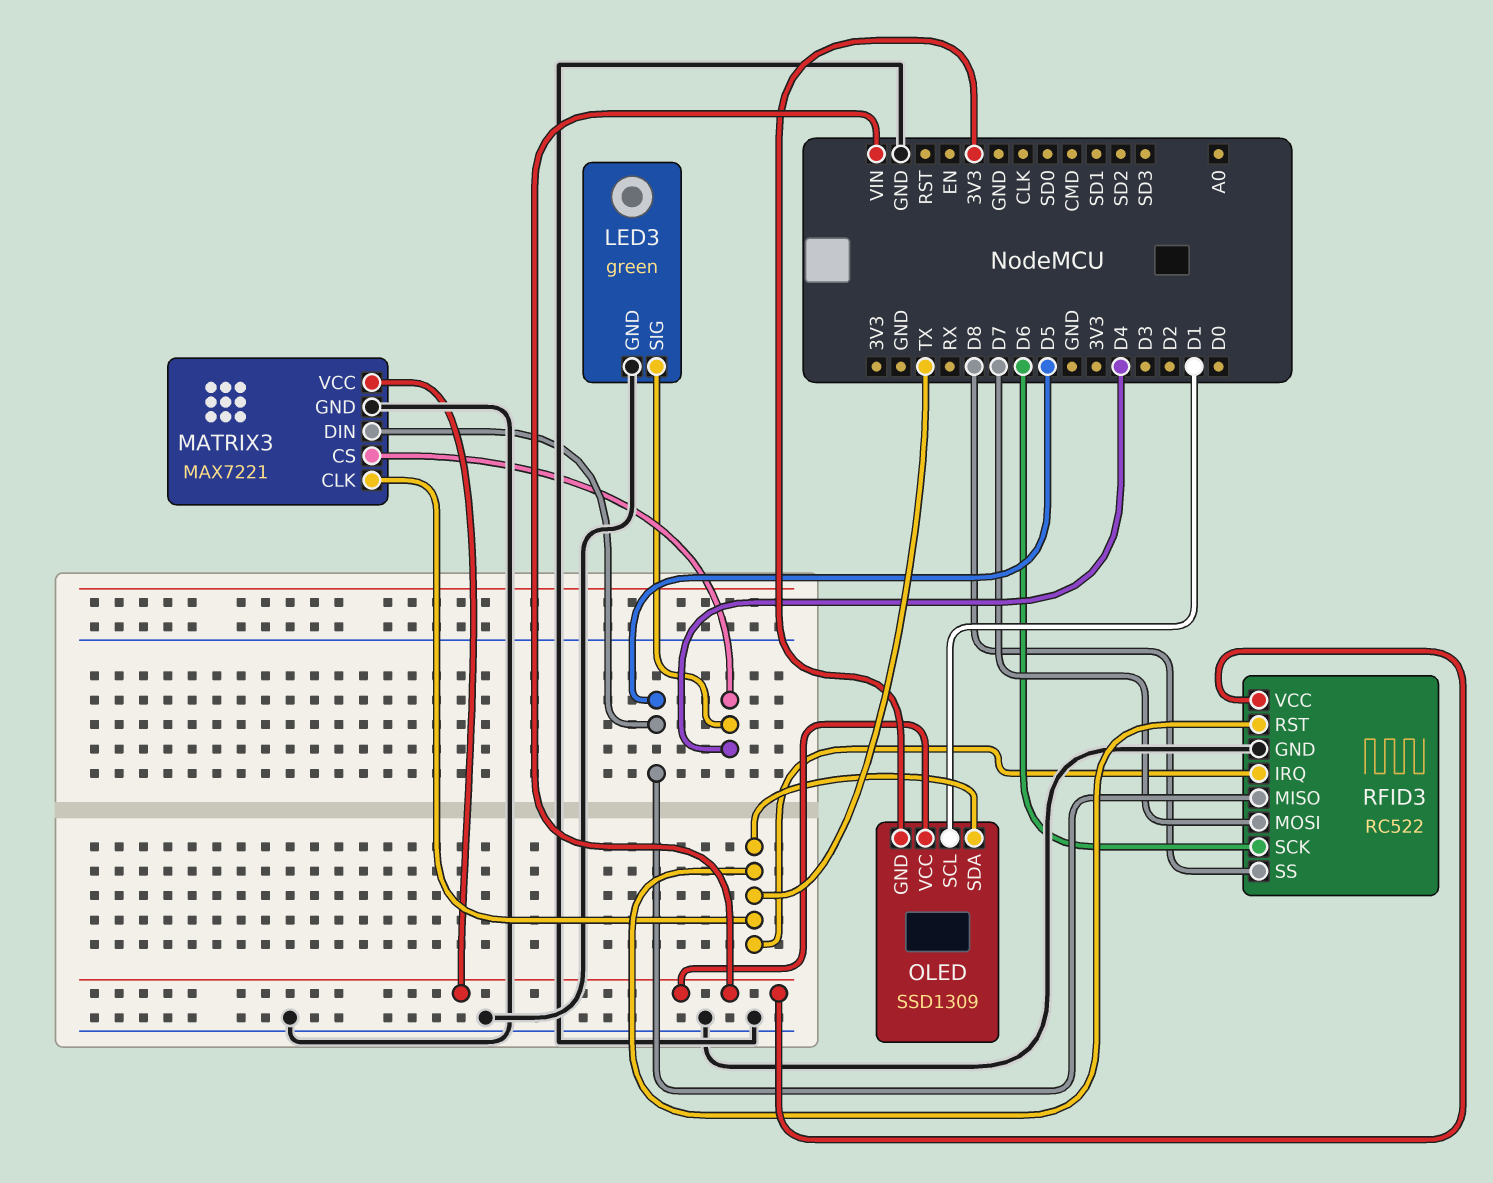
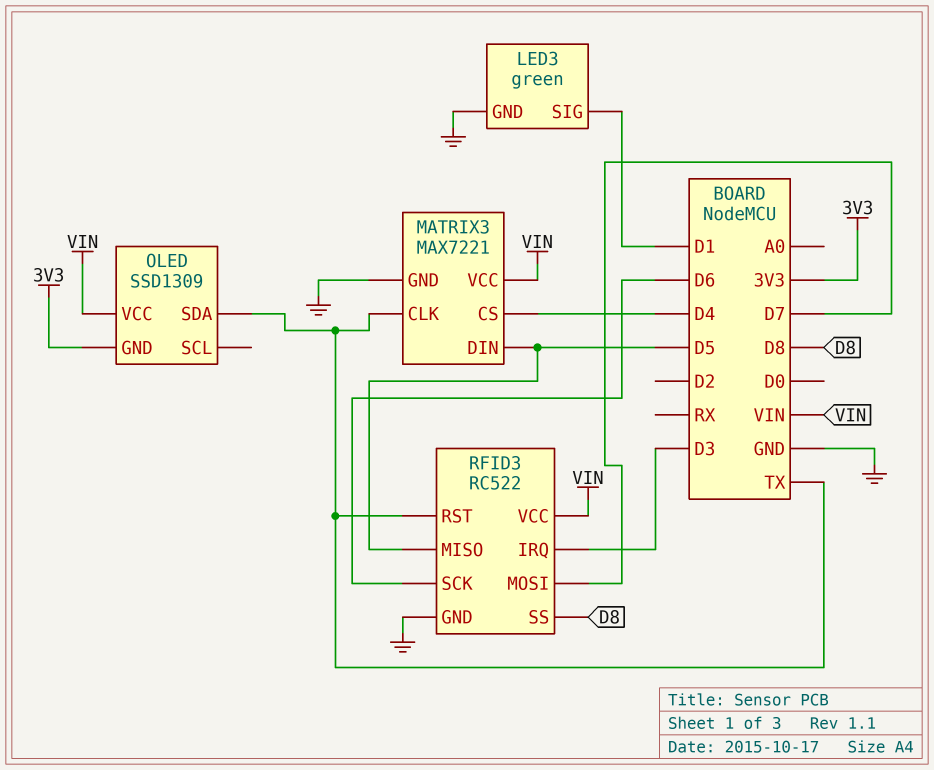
LED3 pin SIG: D4 -> D1
OLED pin SCL: D1 -> none
RFID3 pin IRQ: TX -> D3

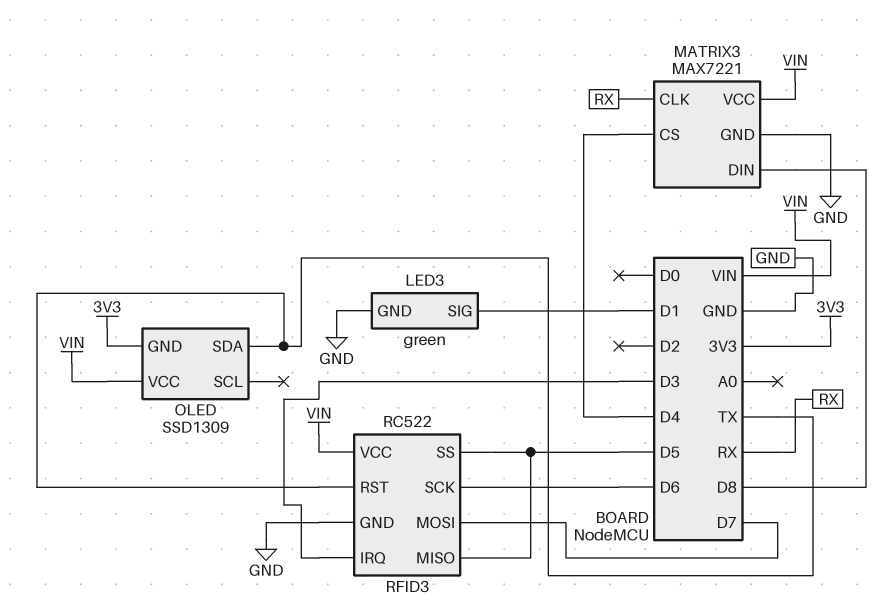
MATRIX3 pin CLK: TX -> RX
MATRIX3 pin DIN: D5 -> D8
RFID3 pin SS: D8 -> D5

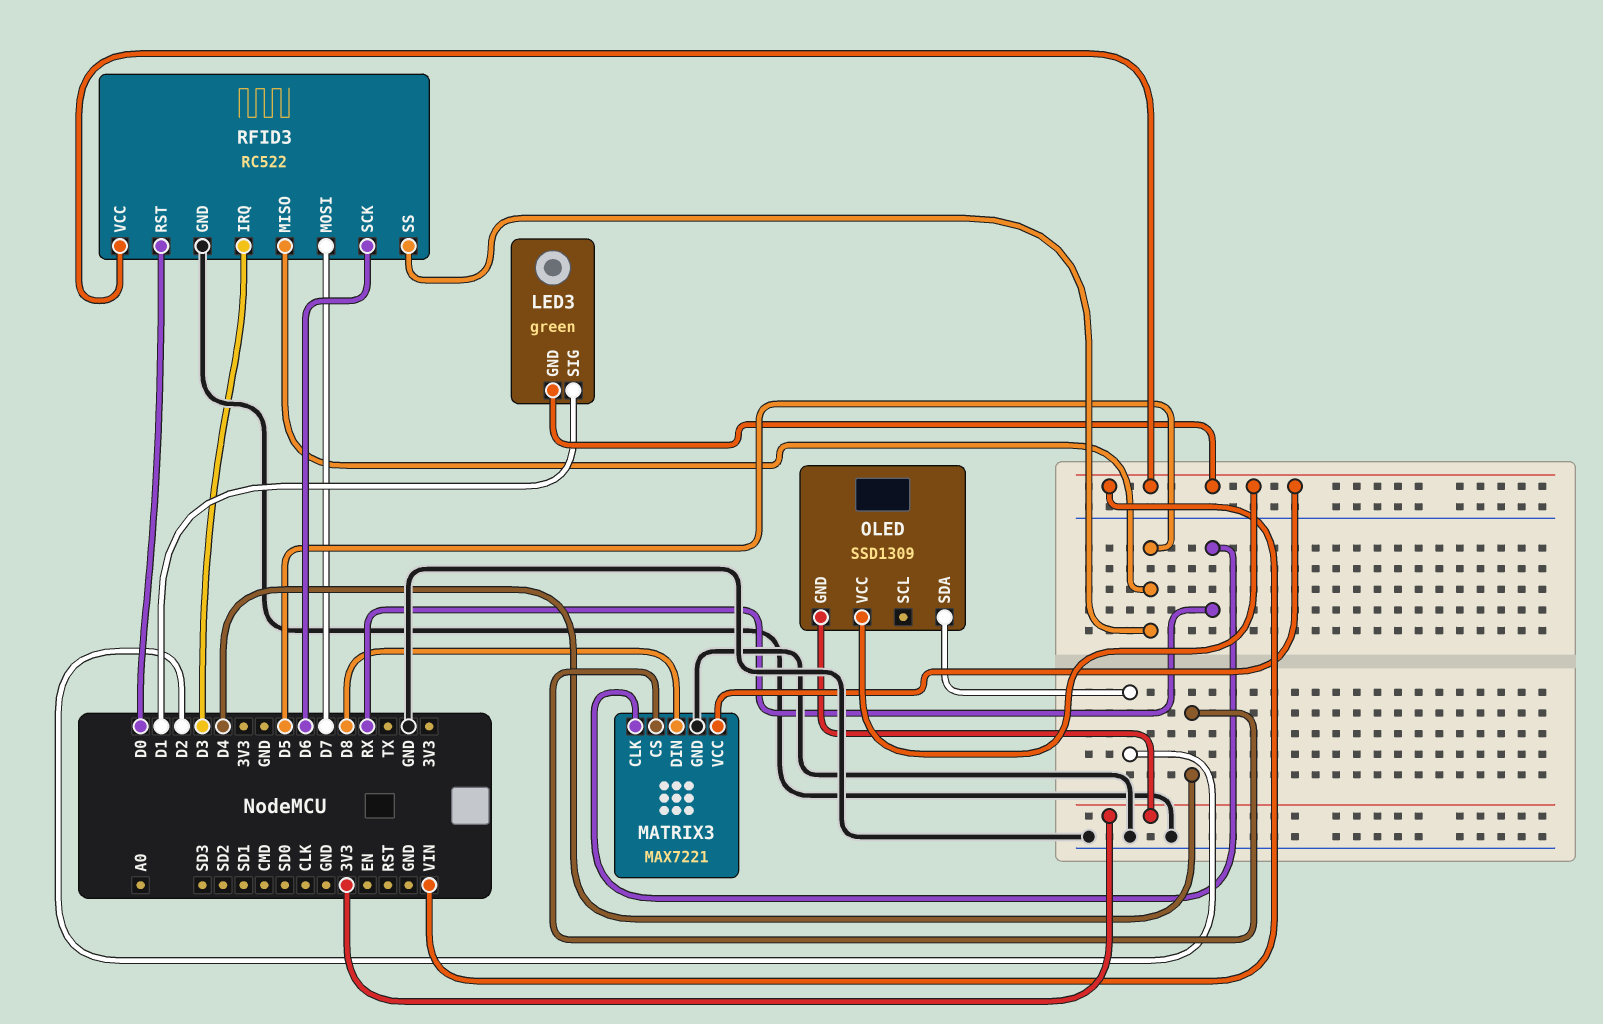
LED3 pin GND: GND -> VIN
OLED pin SDA: TX -> D2
RFID3 pin RST: TX -> D0

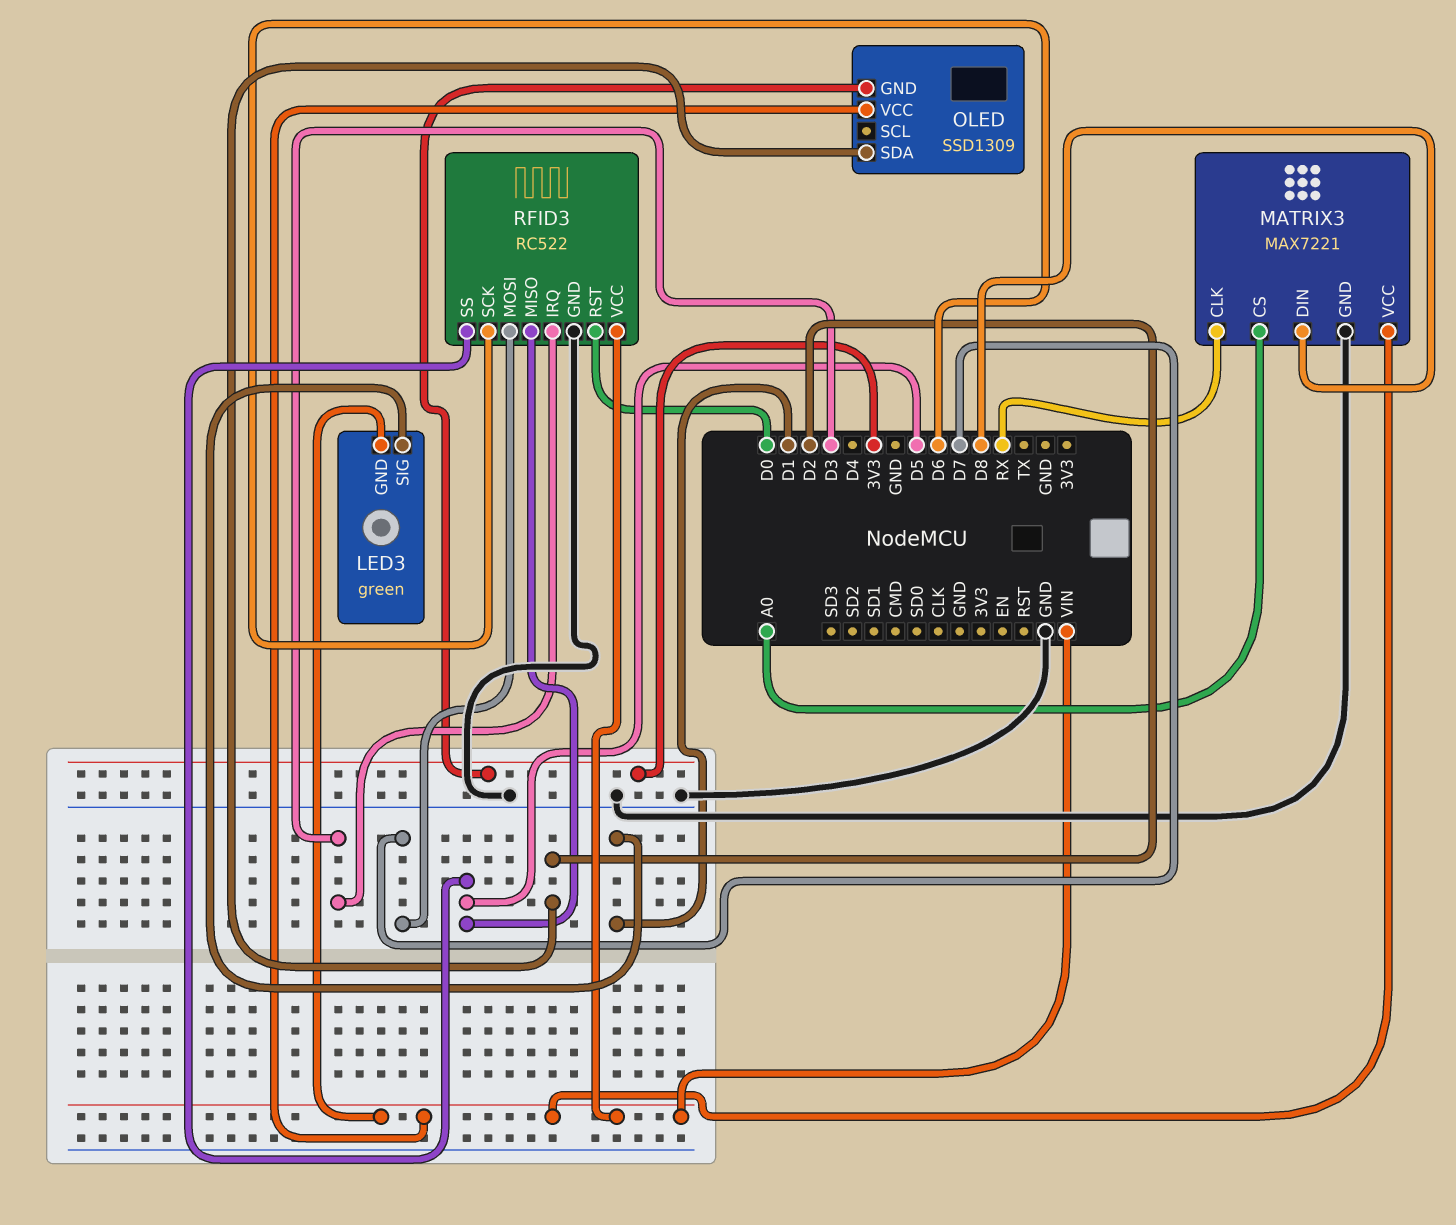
MATRIX3 pin CS: D4 -> A0

